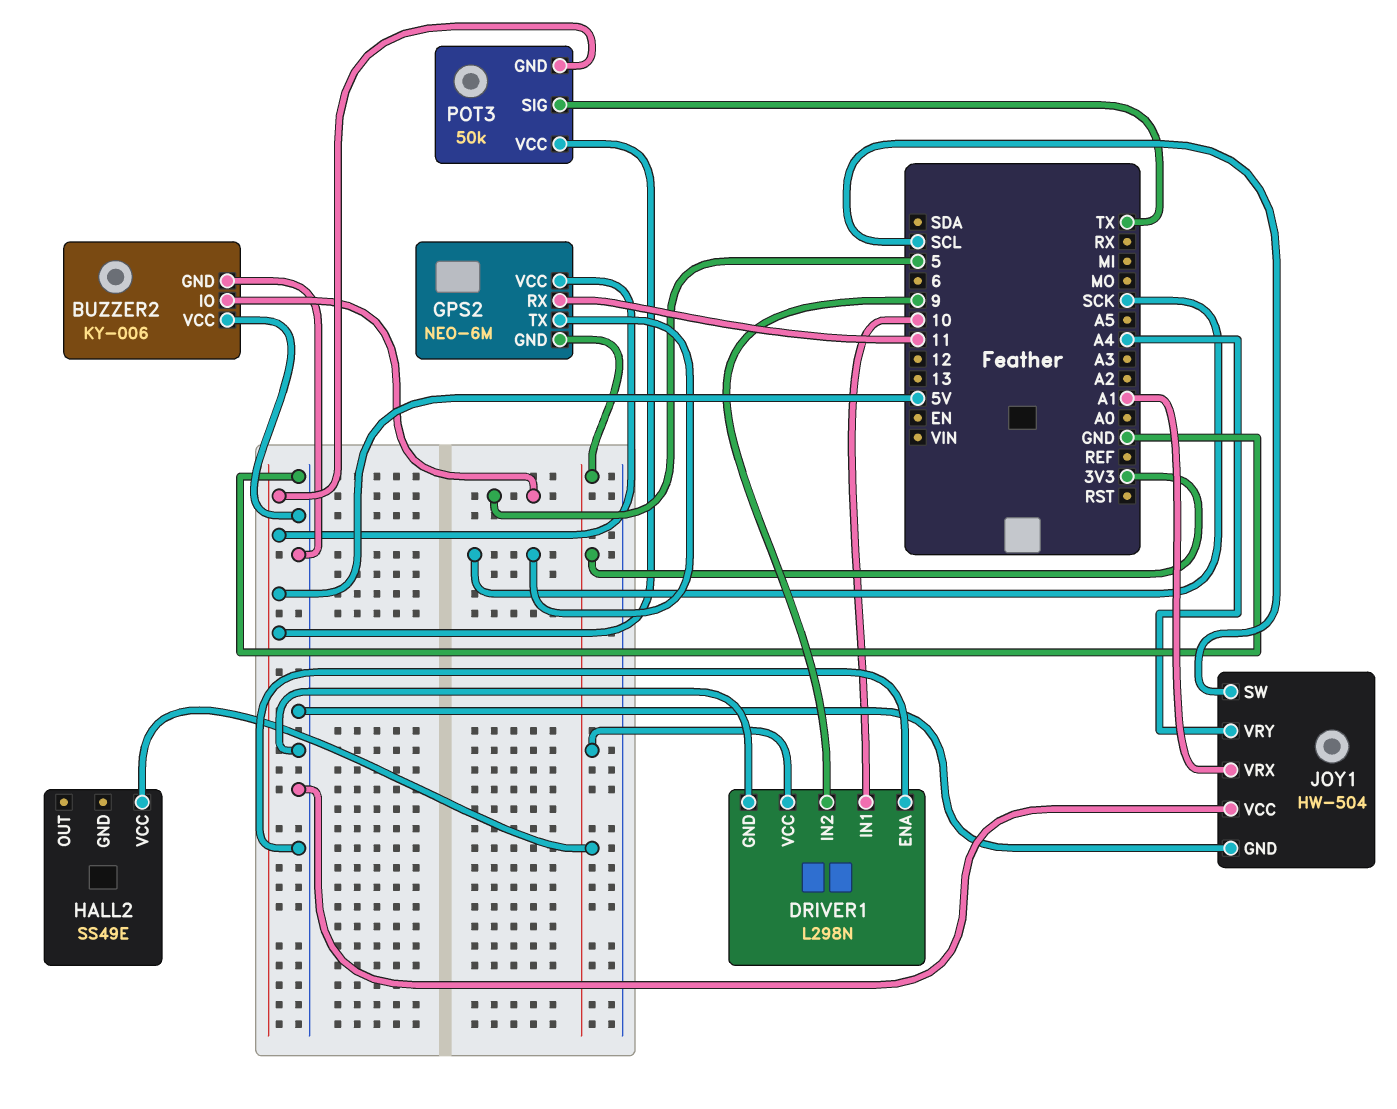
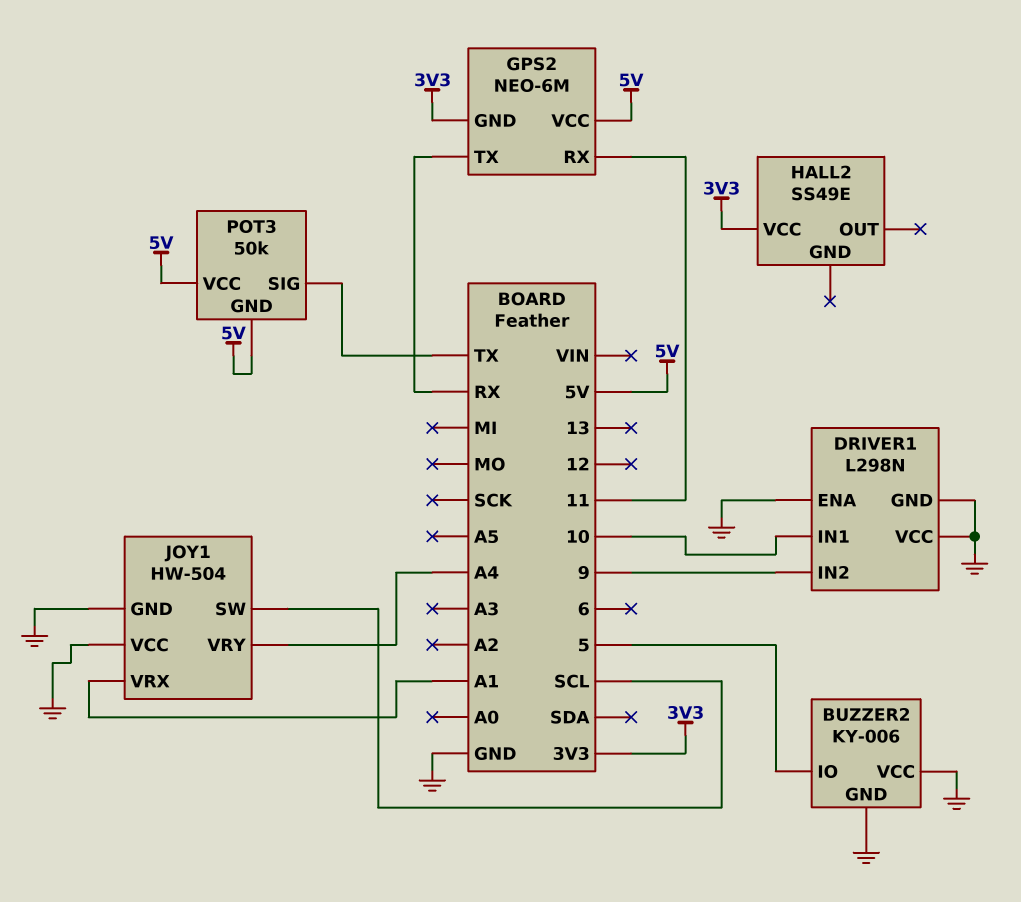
DRIVER1 pin VCC: 3V3 -> GND
GPS2 pin TX: SCK -> RX

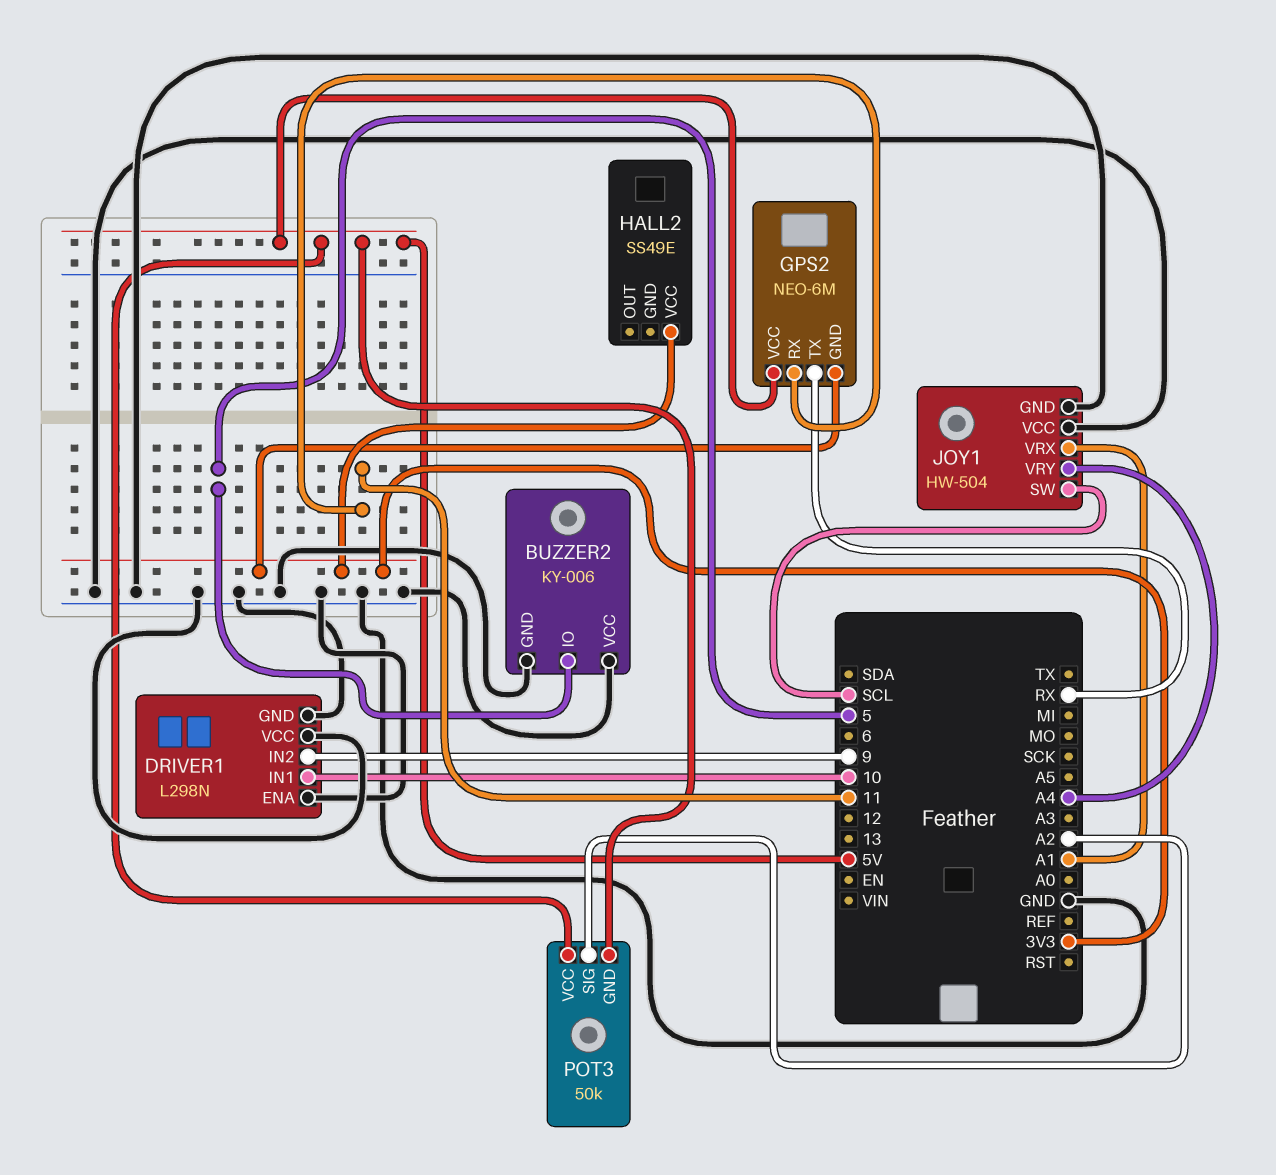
POT3 pin SIG: TX -> A2

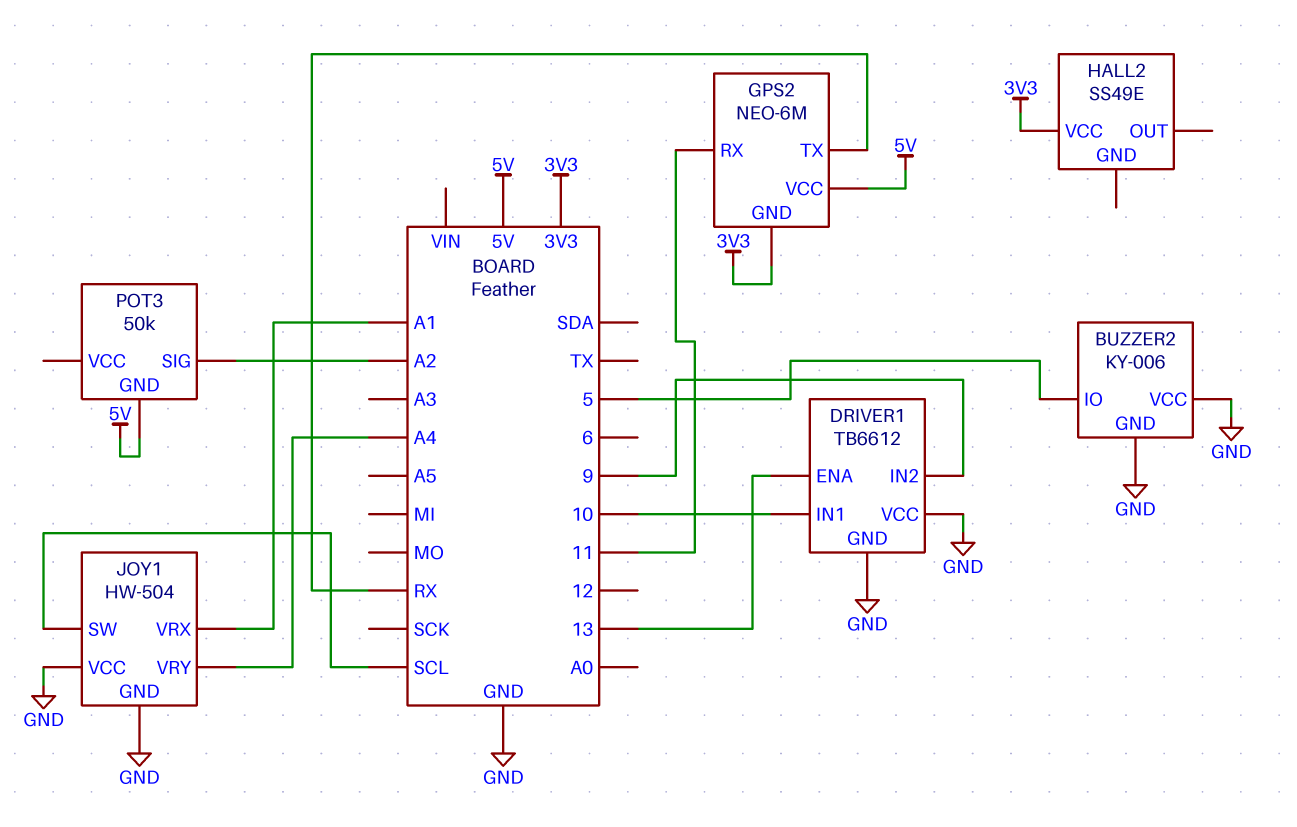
DRIVER1: L298N -> TB6612
DRIVER1 pin ENA: GND -> 13
POT3 pin VCC: 5V -> none

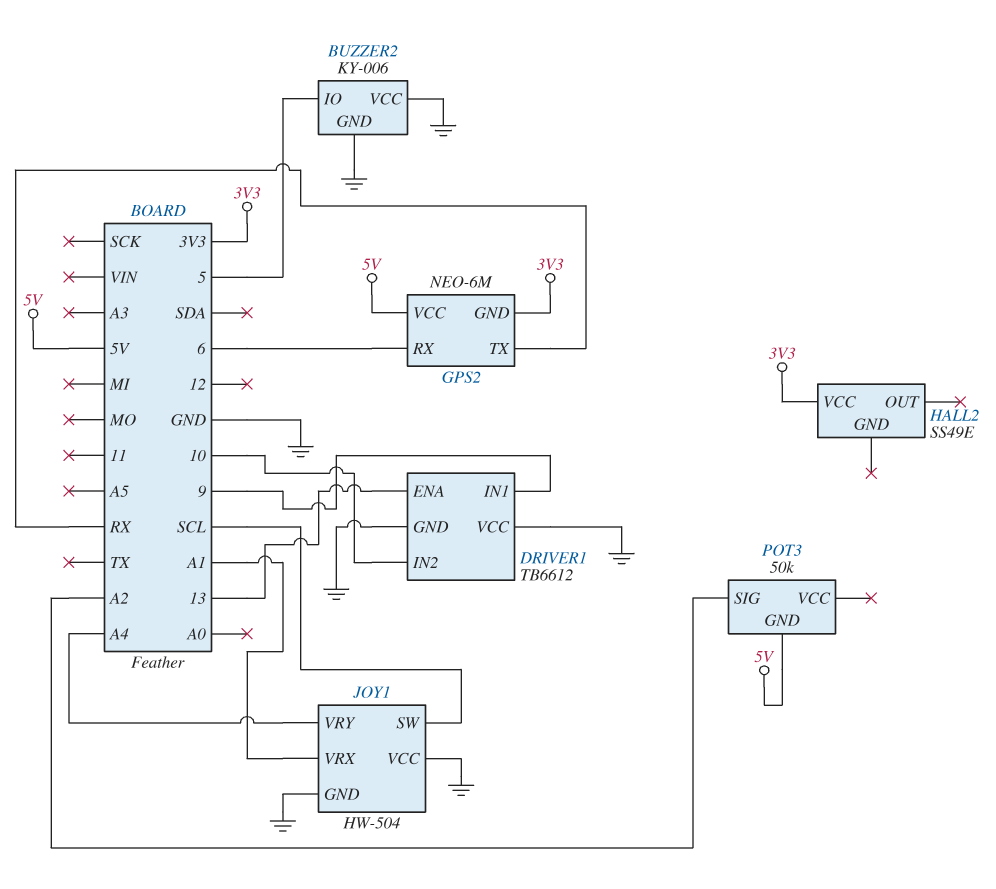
DRIVER1 pin IN1: 10 -> 9
DRIVER1 pin IN2: 9 -> 10
GPS2 pin RX: 11 -> 6

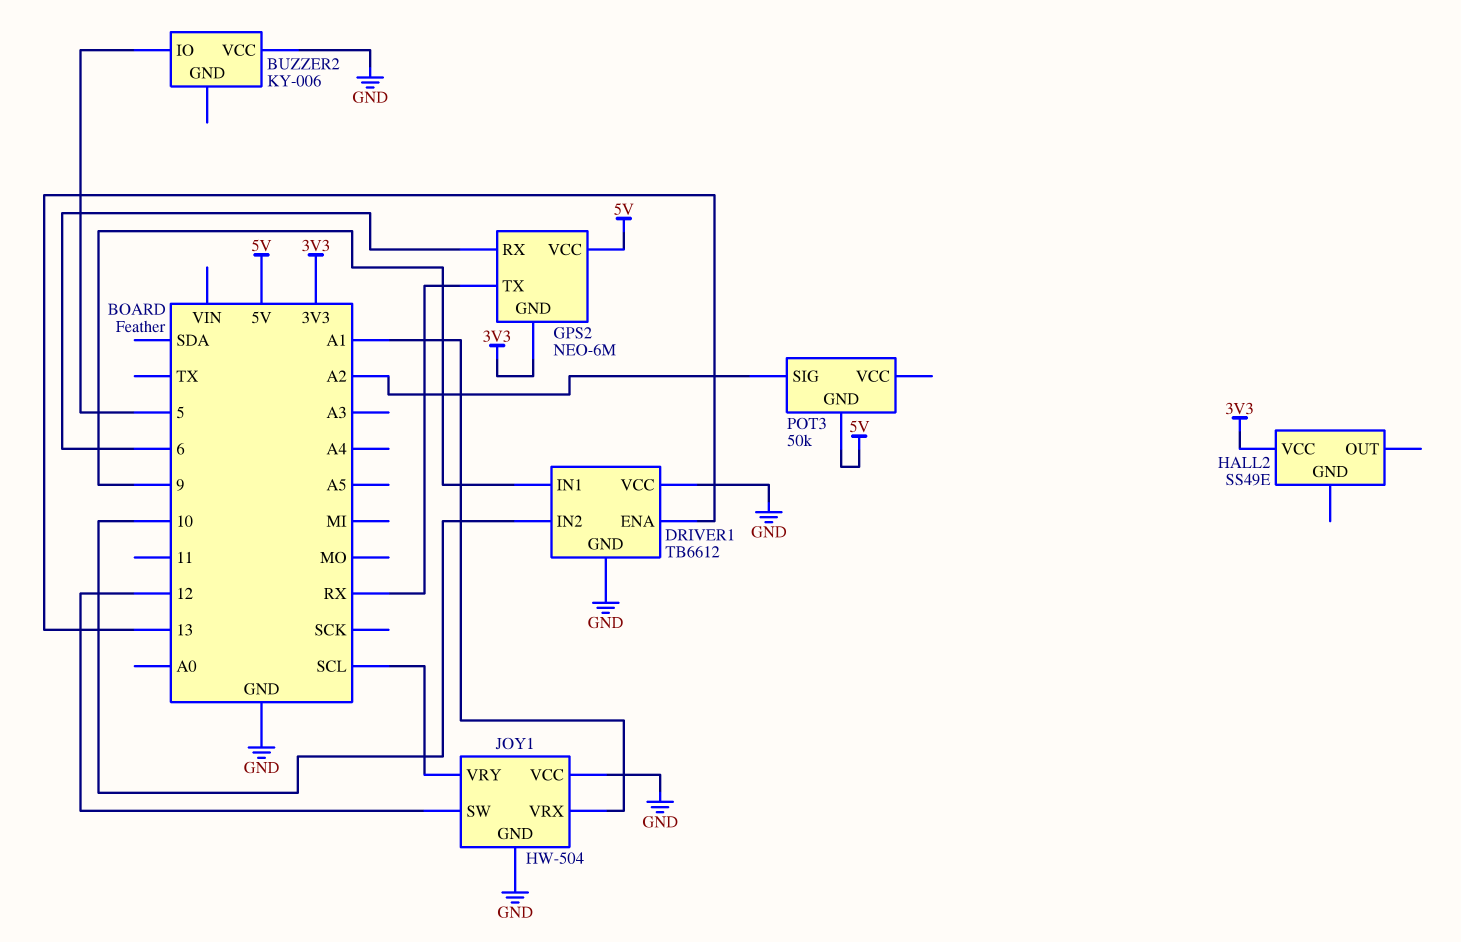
BUZZER2 pin GND: GND -> none
JOY1 pin SW: SCL -> 12
JOY1 pin VRY: A4 -> SCL

